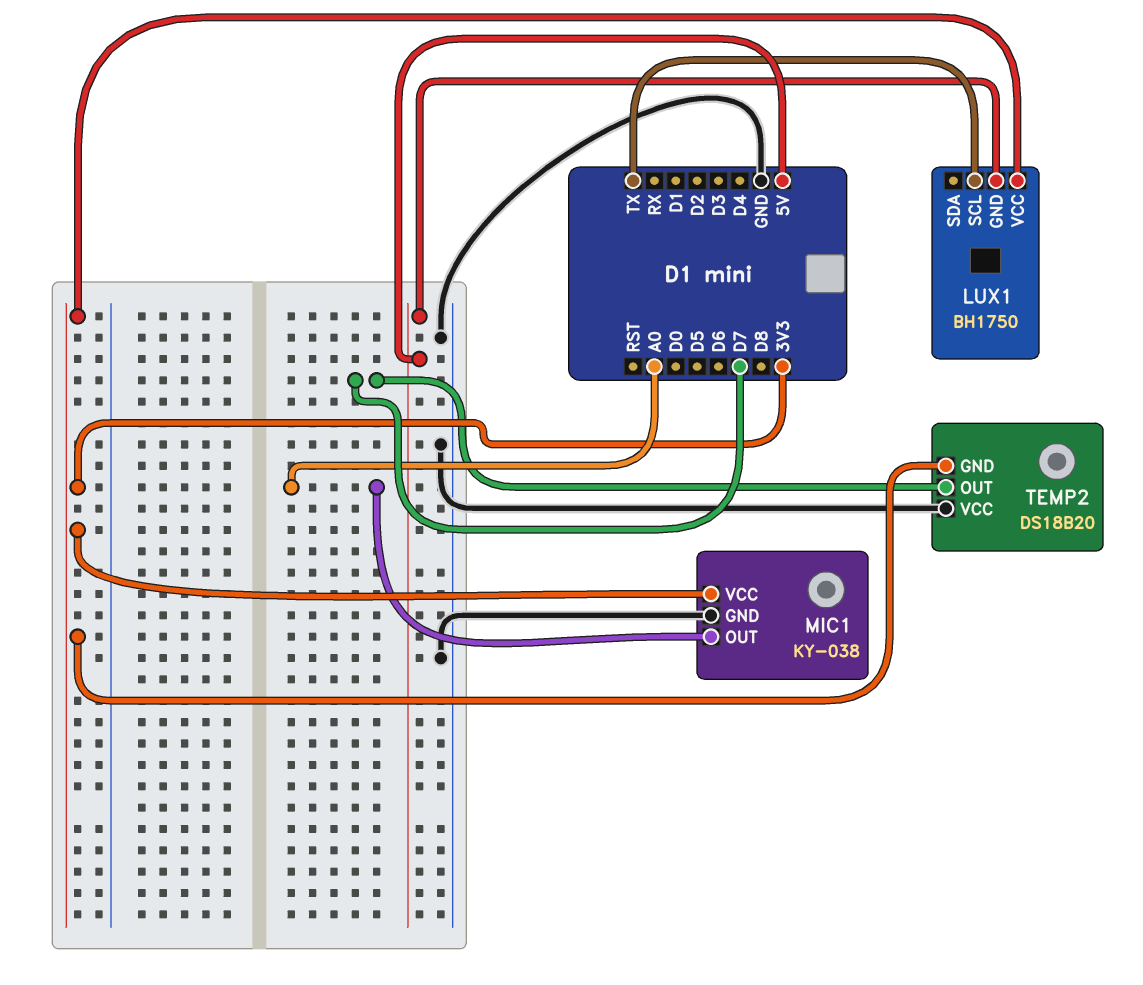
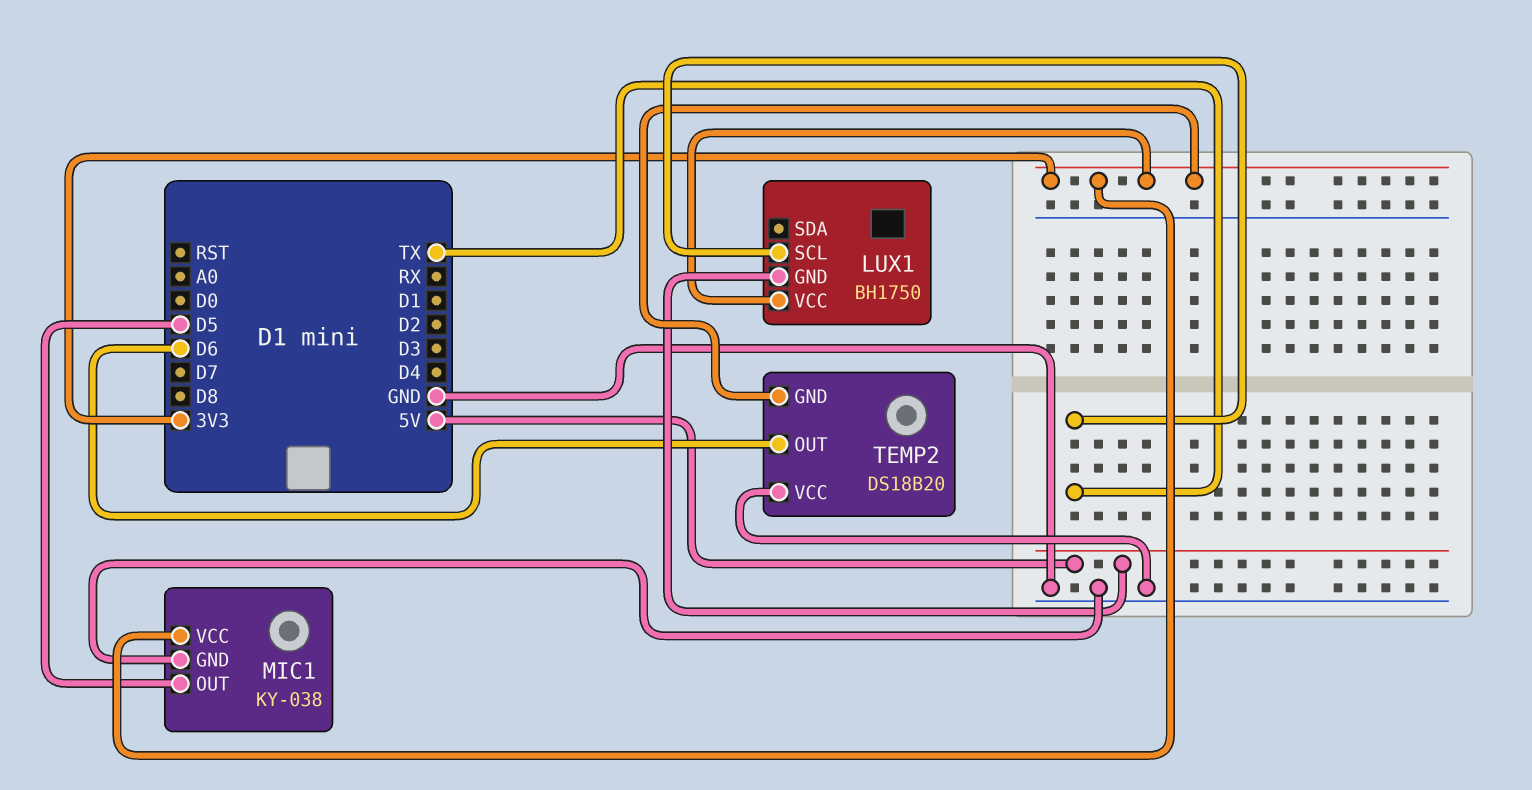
MIC1 pin OUT: A0 -> D5
TEMP2 pin OUT: D7 -> D6

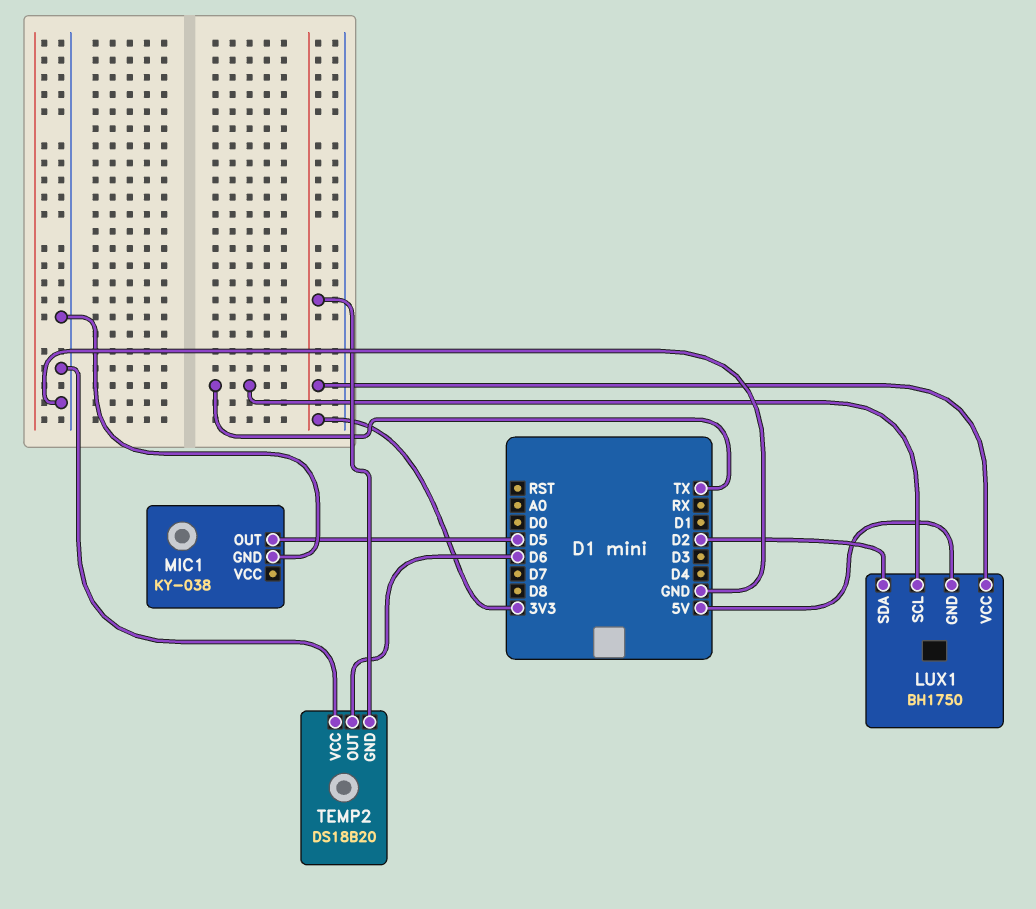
LUX1 pin SDA: none -> D2
MIC1 pin VCC: 3V3 -> none

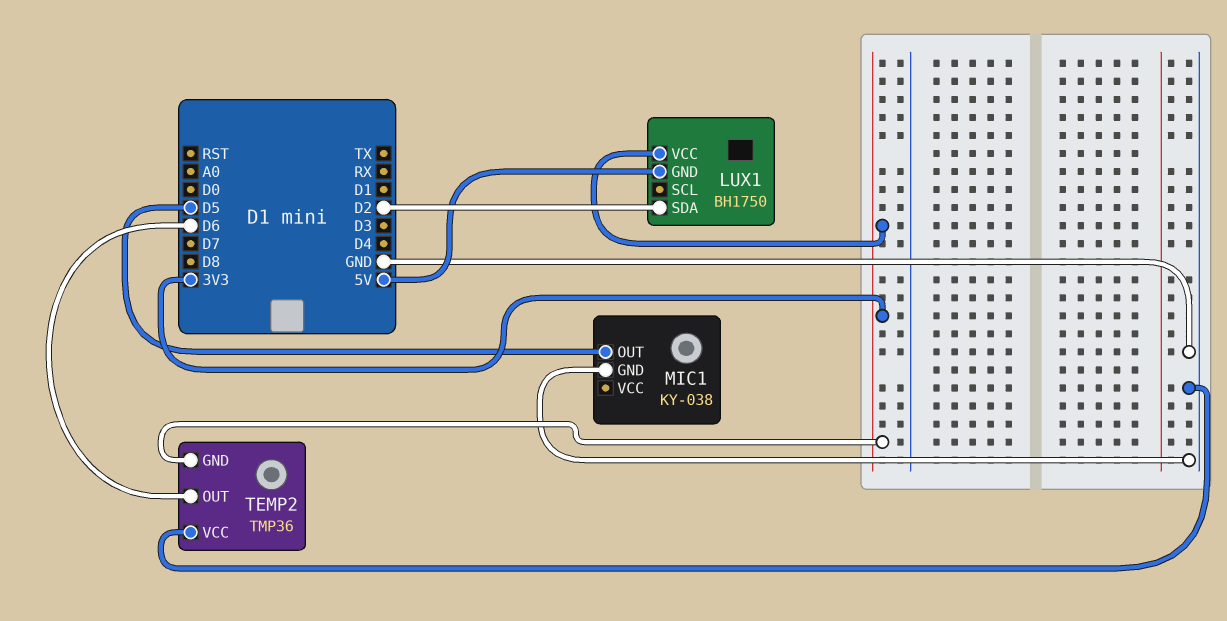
LUX1 pin SCL: TX -> none
TEMP2: DS18B20 -> TMP36

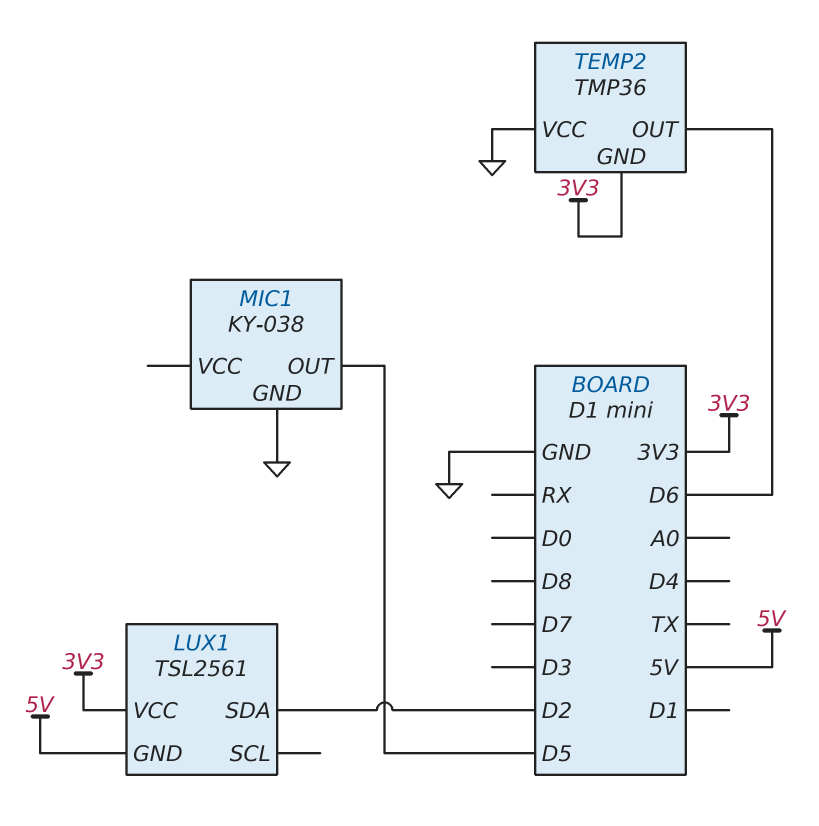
LUX1: BH1750 -> TSL2561

